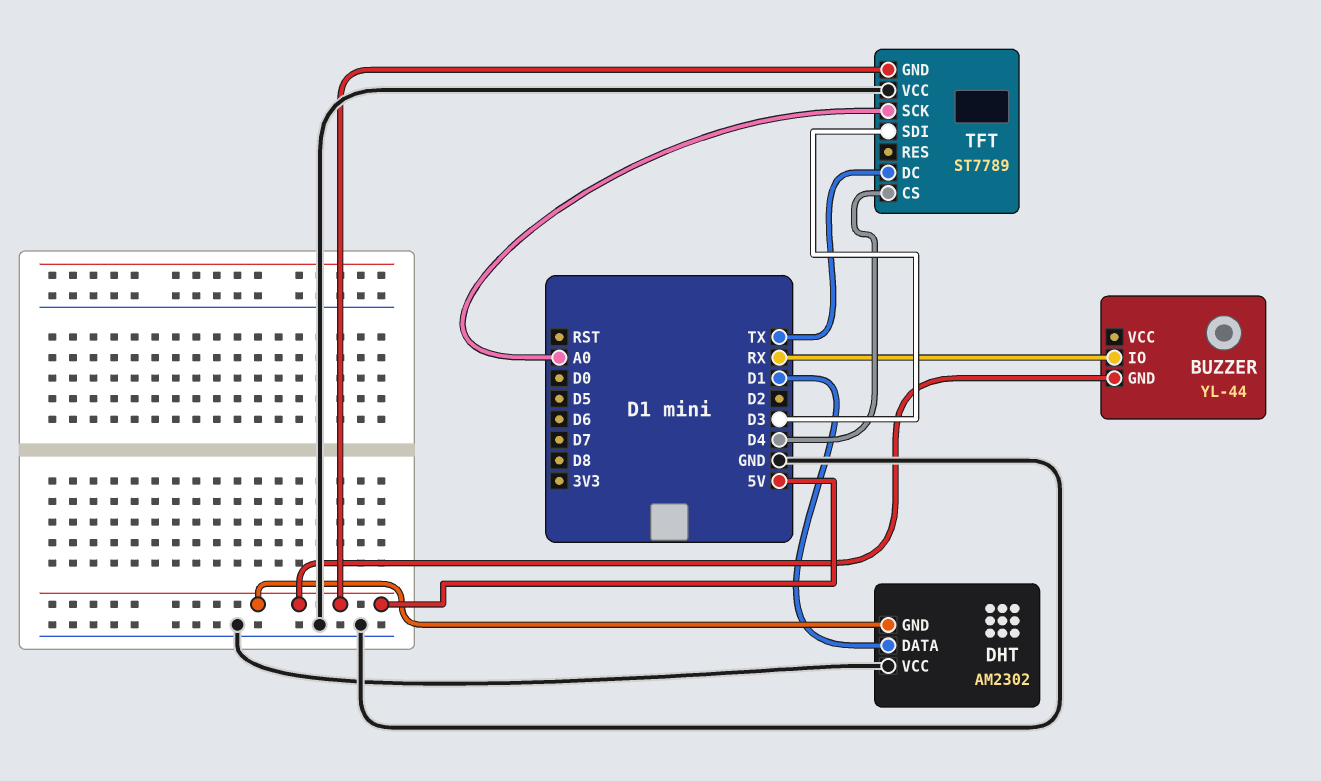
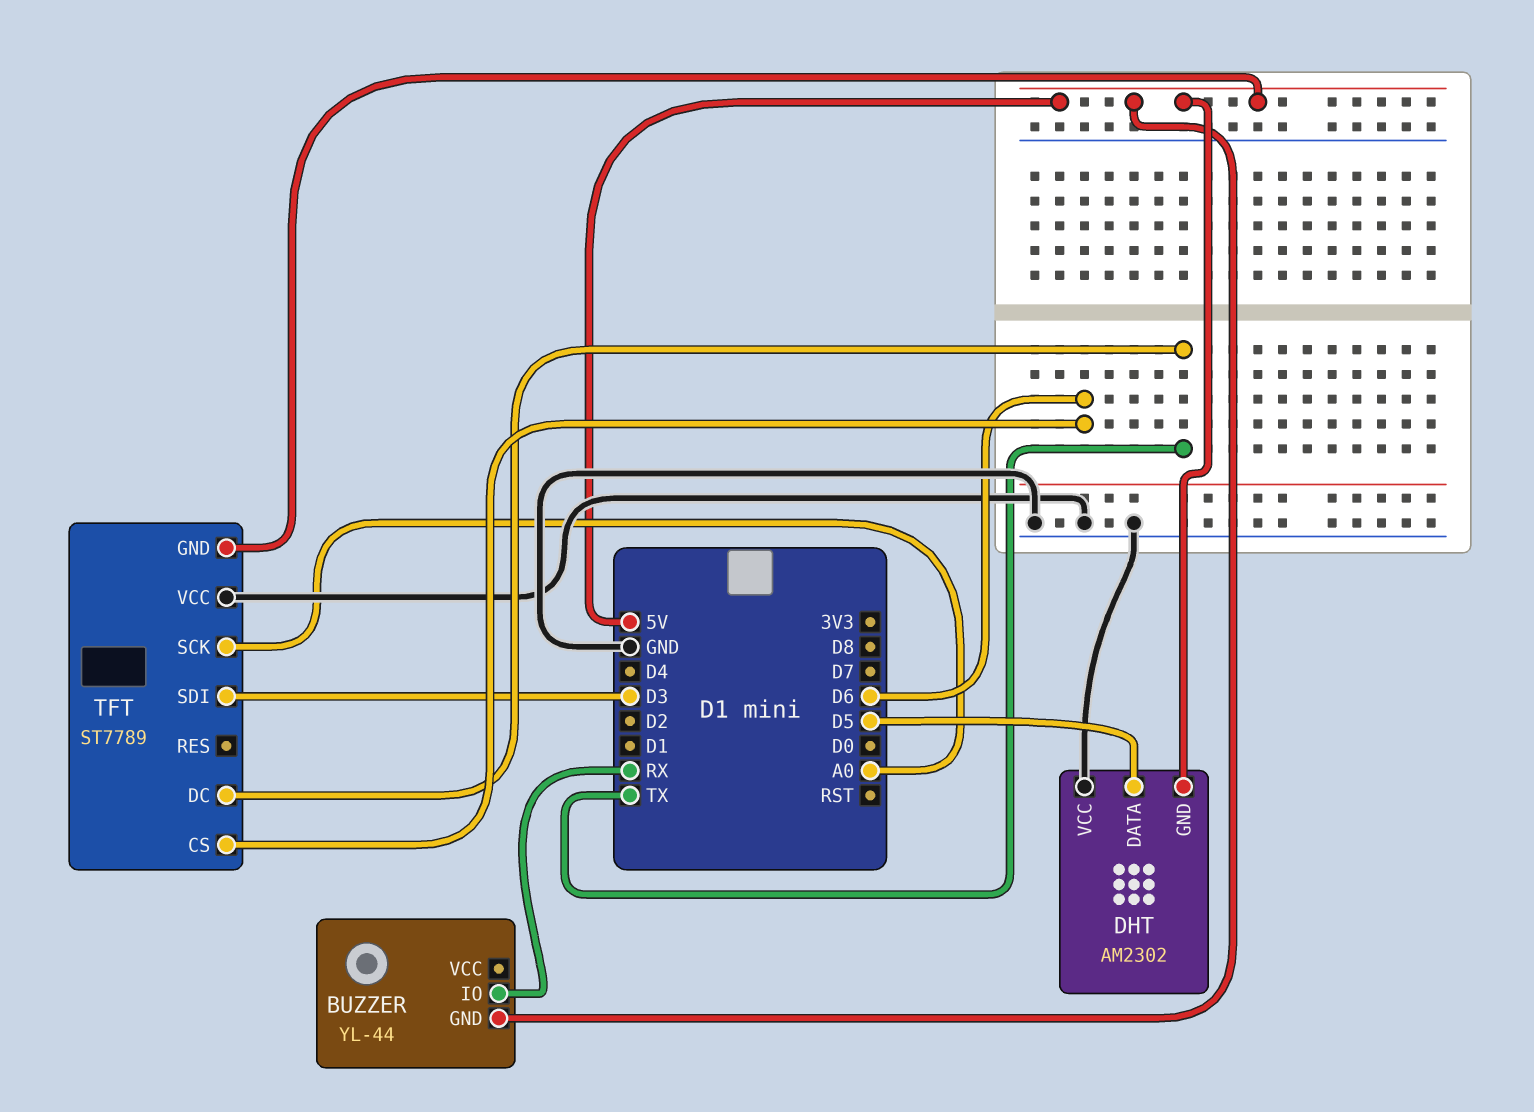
DHT pin DATA: D1 -> D5
TFT pin CS: D4 -> D6

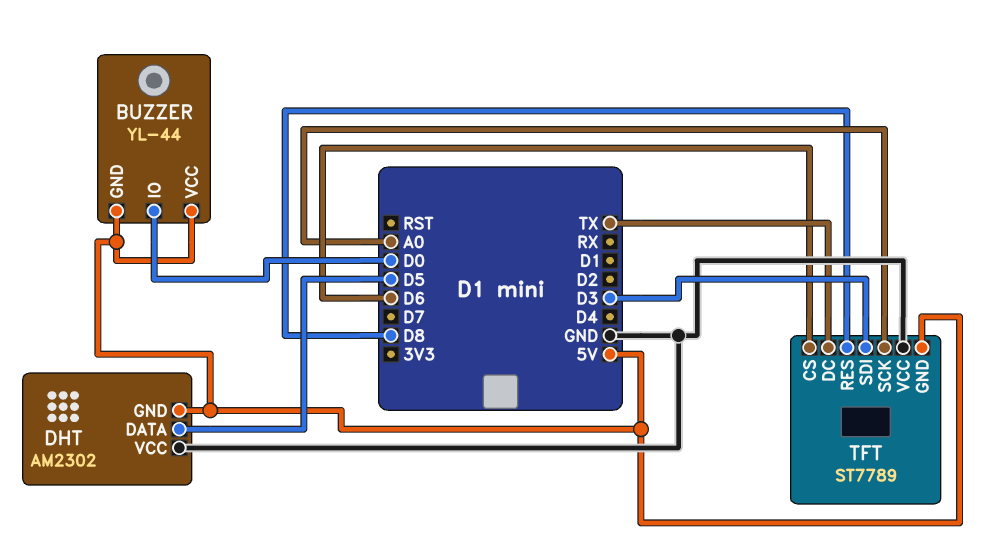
BUZZER pin IO: RX -> D0
BUZZER pin VCC: none -> 5V
TFT pin RES: none -> D8

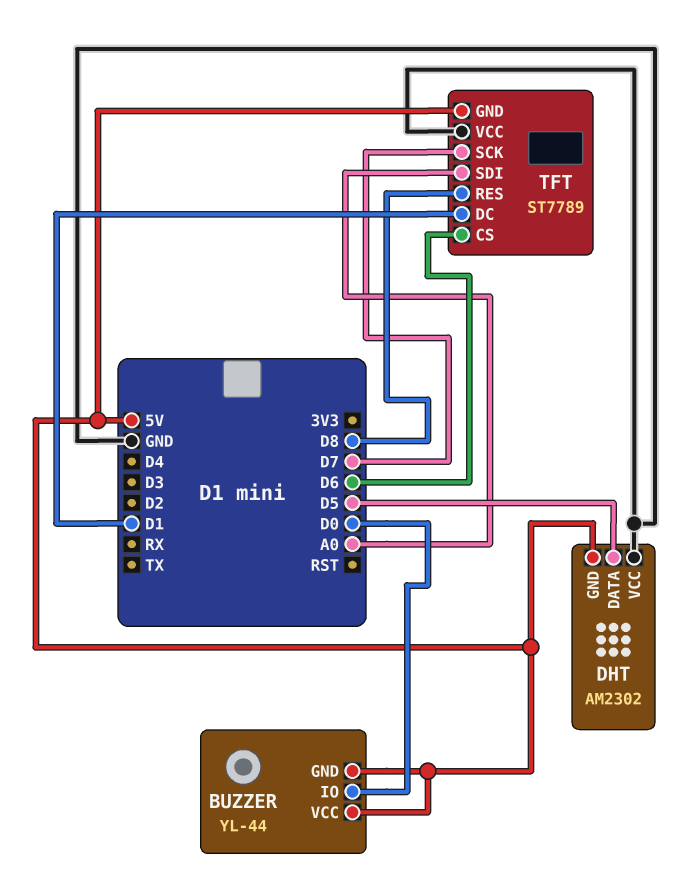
TFT pin DC: TX -> D1
TFT pin SCK: A0 -> D7
TFT pin SDI: D3 -> A0

